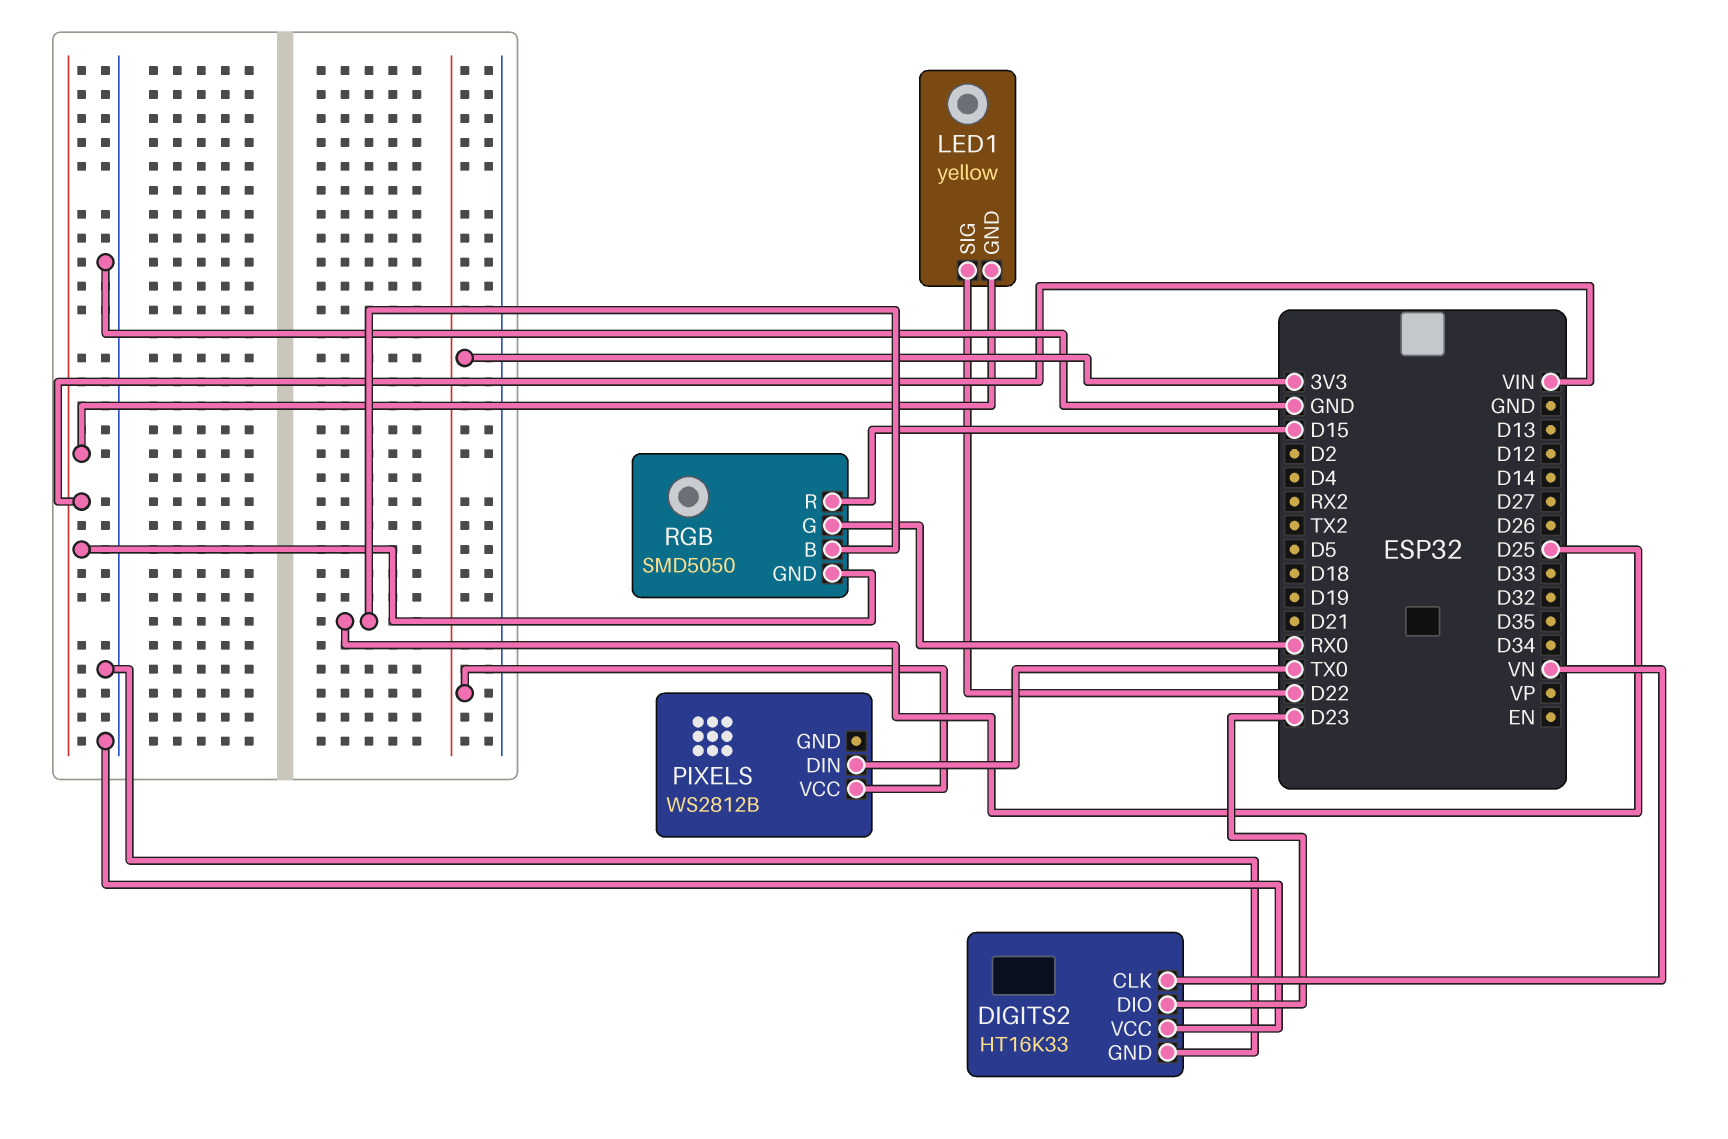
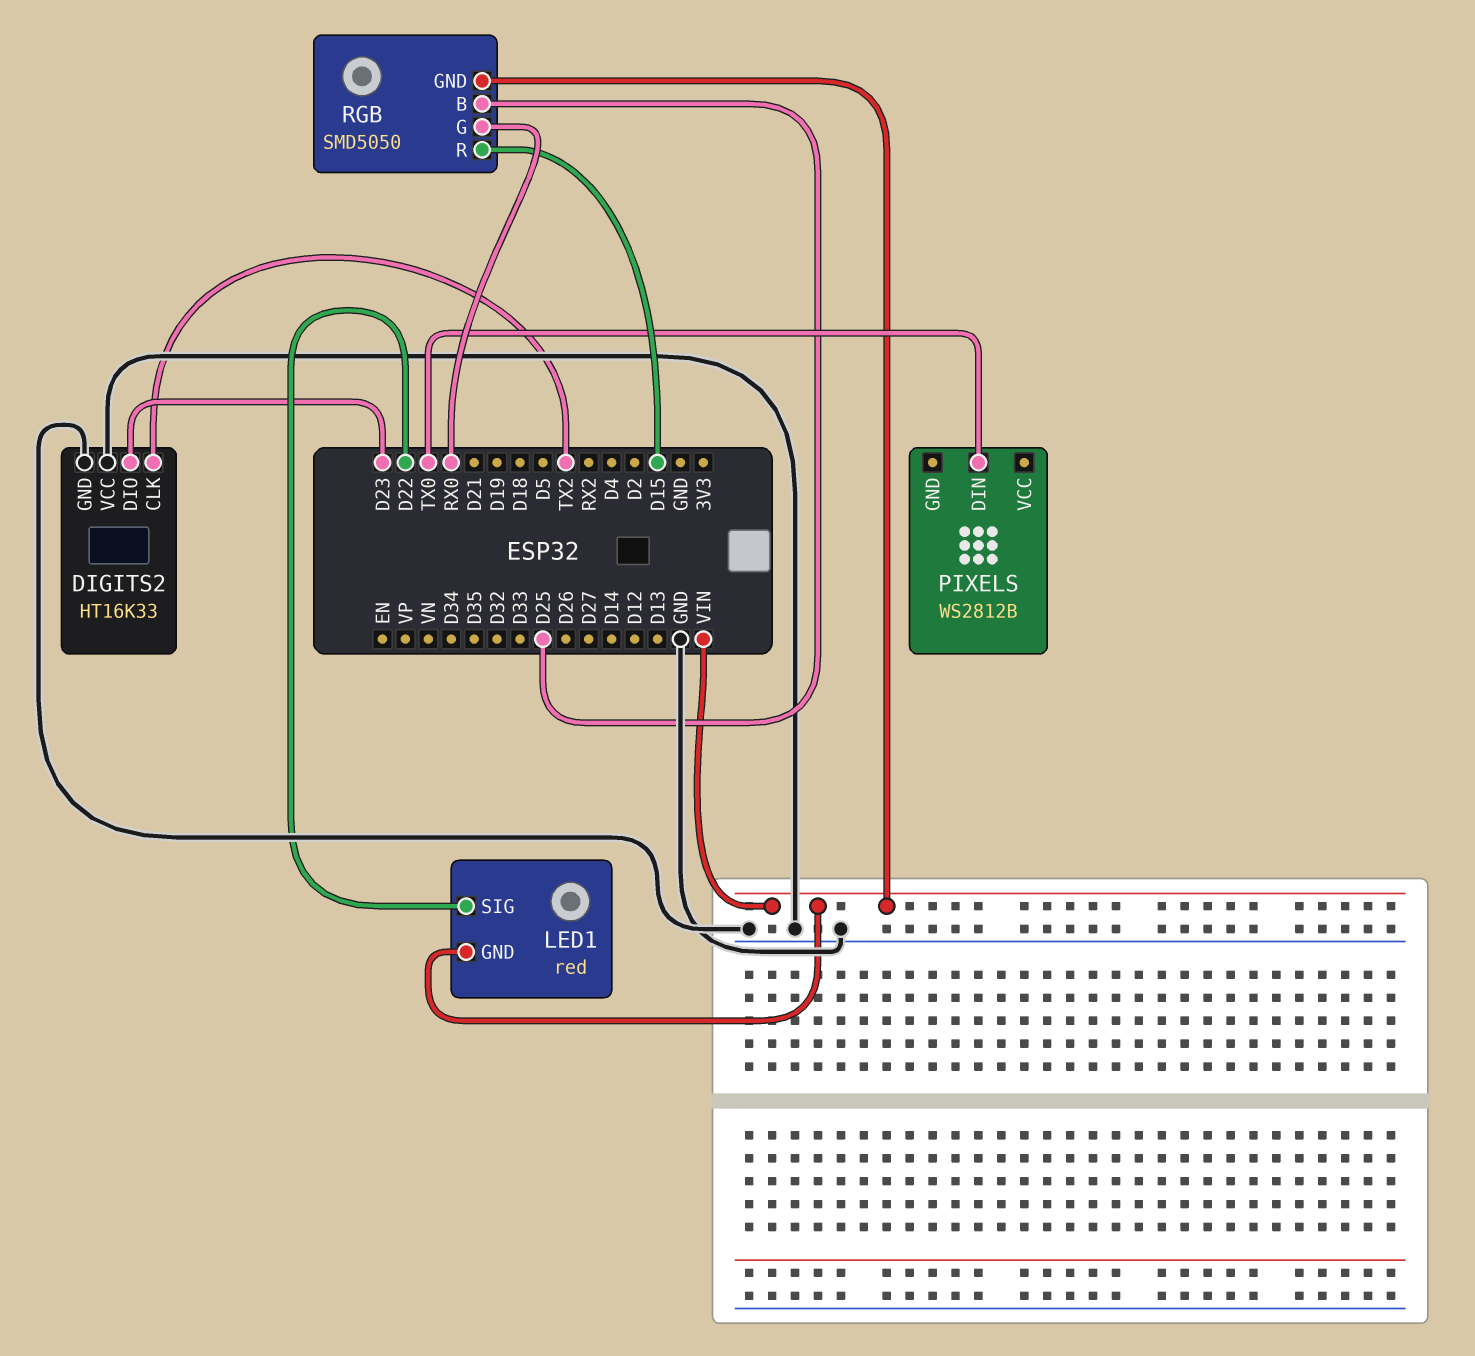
DIGITS2 pin CLK: VN -> TX2
LED1: yellow -> red
PIXELS pin VCC: 3V3 -> none

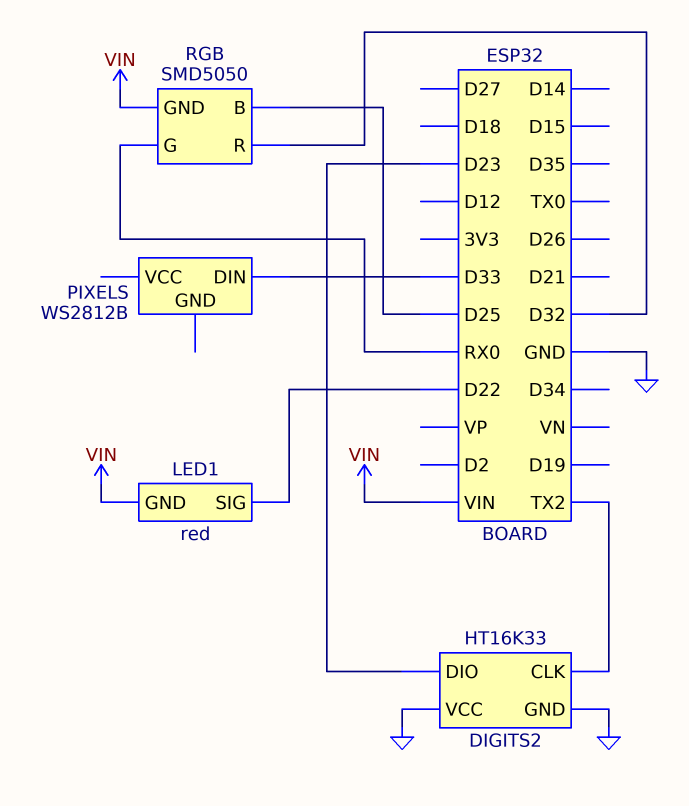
PIXELS pin DIN: TX0 -> D33
RGB pin R: D15 -> D32

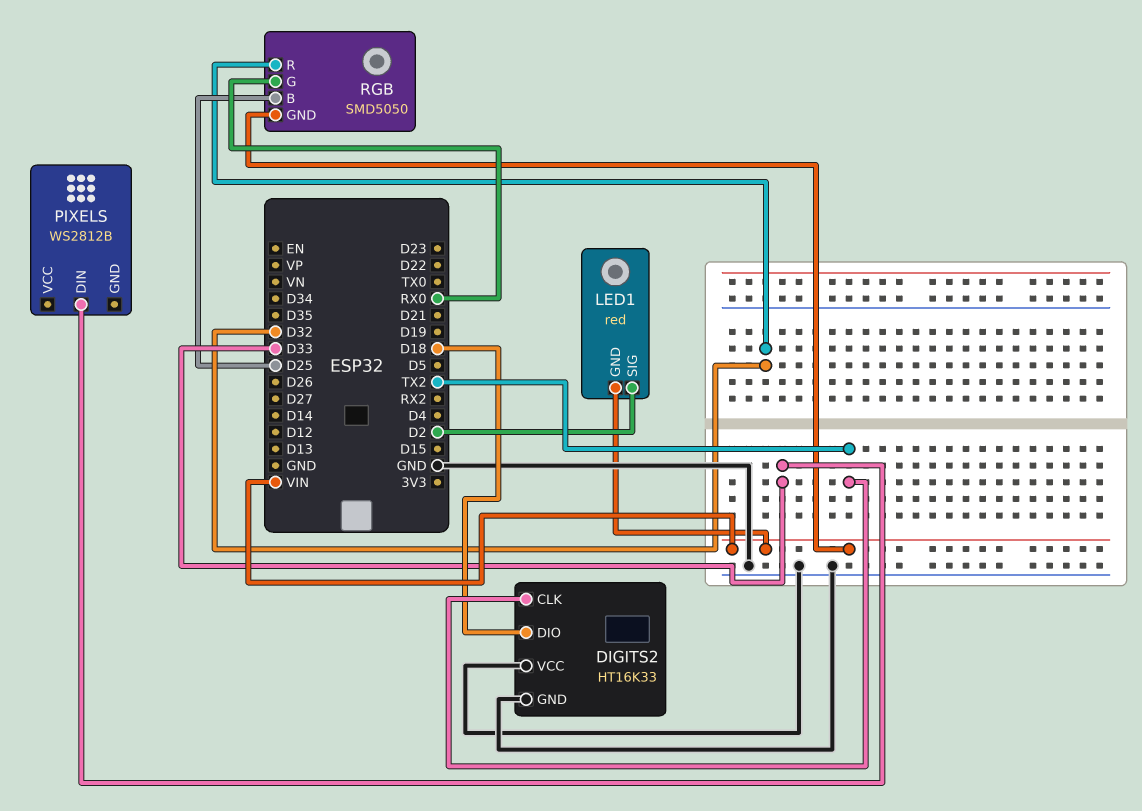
DIGITS2 pin DIO: D23 -> D18
LED1 pin SIG: D22 -> D2

